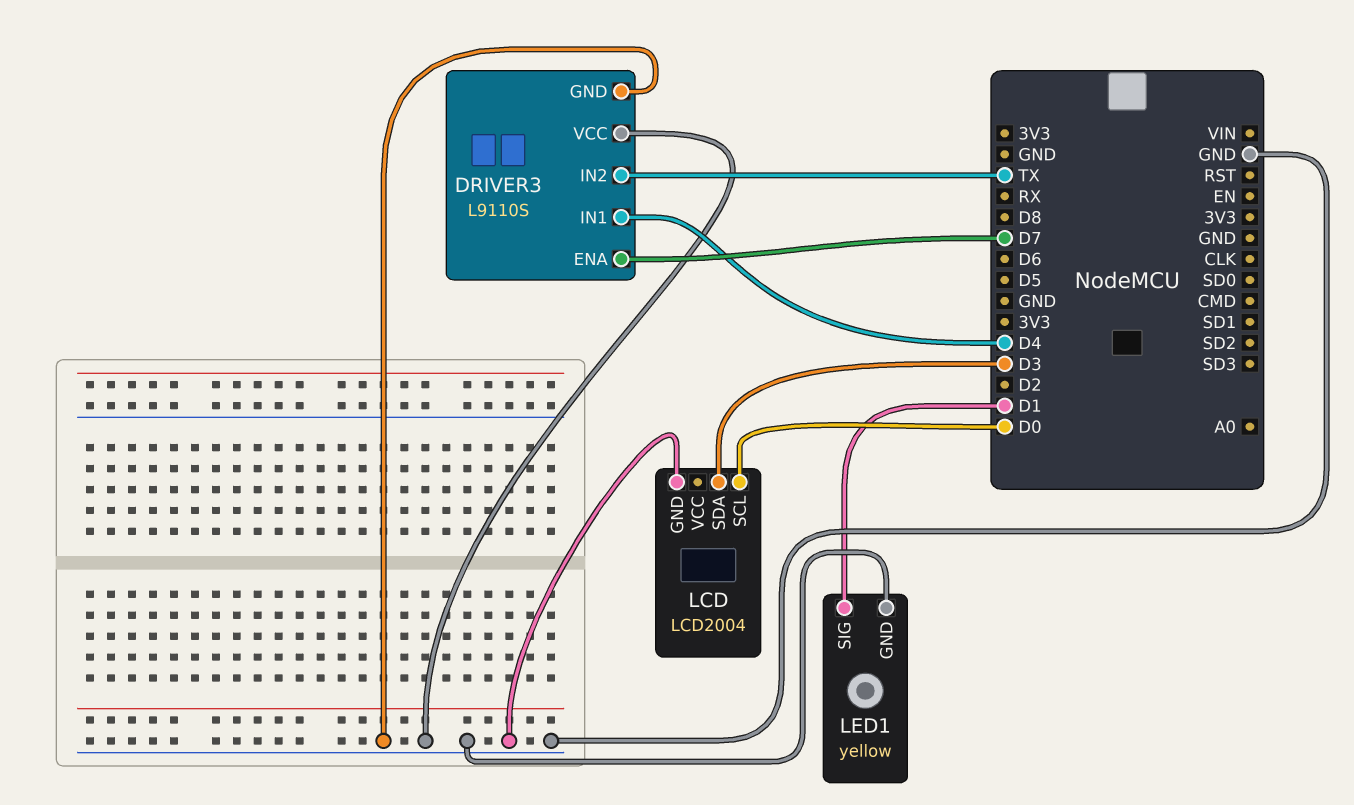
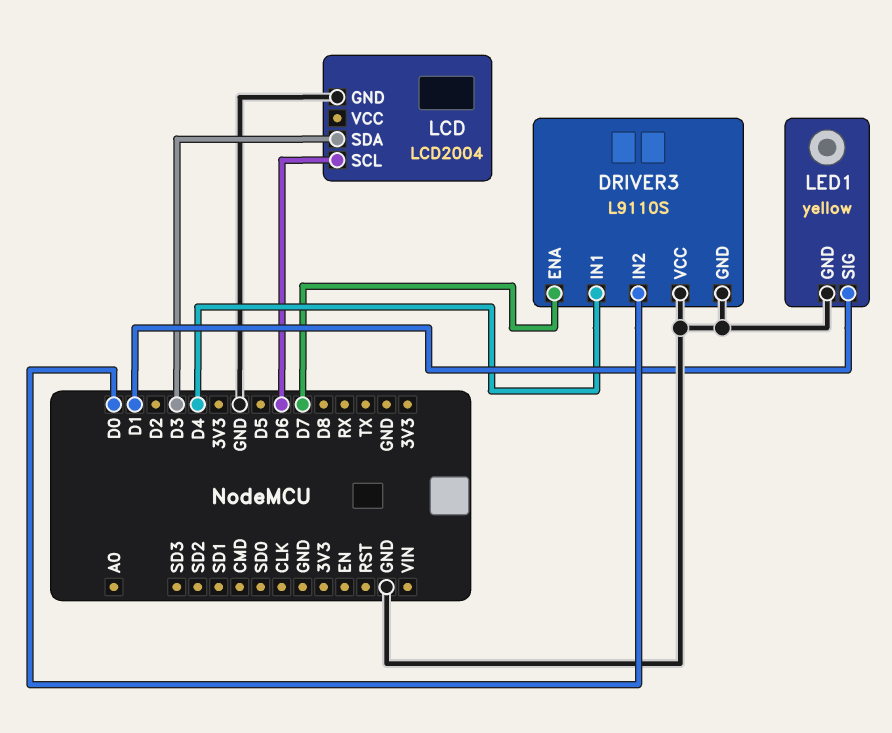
DRIVER3 pin IN2: TX -> D0
LCD pin SCL: D0 -> D6

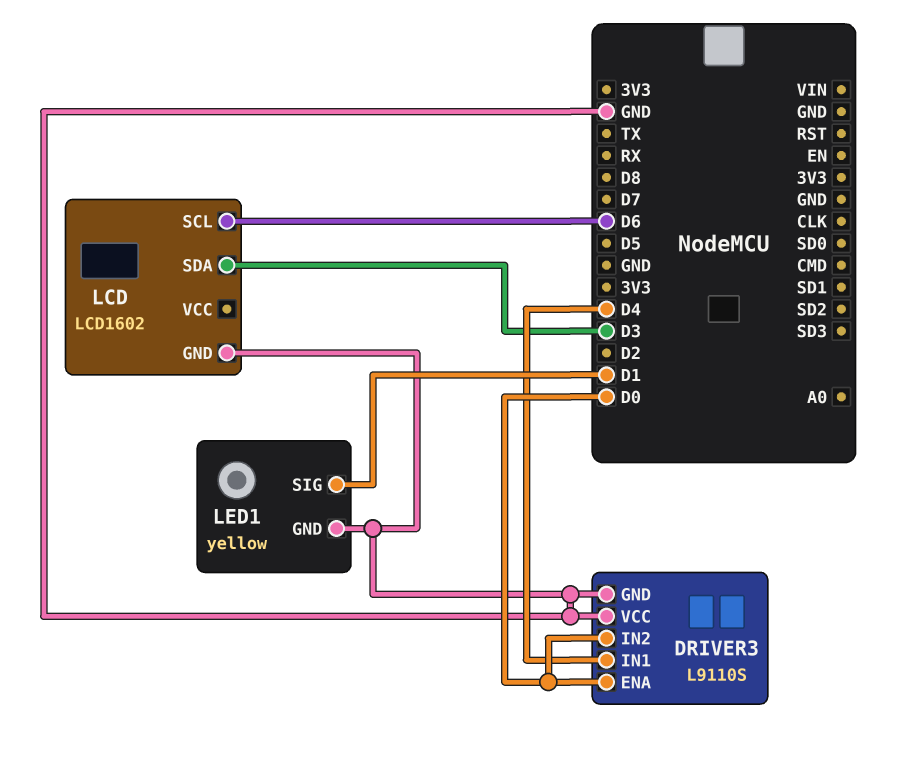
DRIVER3 pin ENA: D7 -> D0
LCD: LCD2004 -> LCD1602

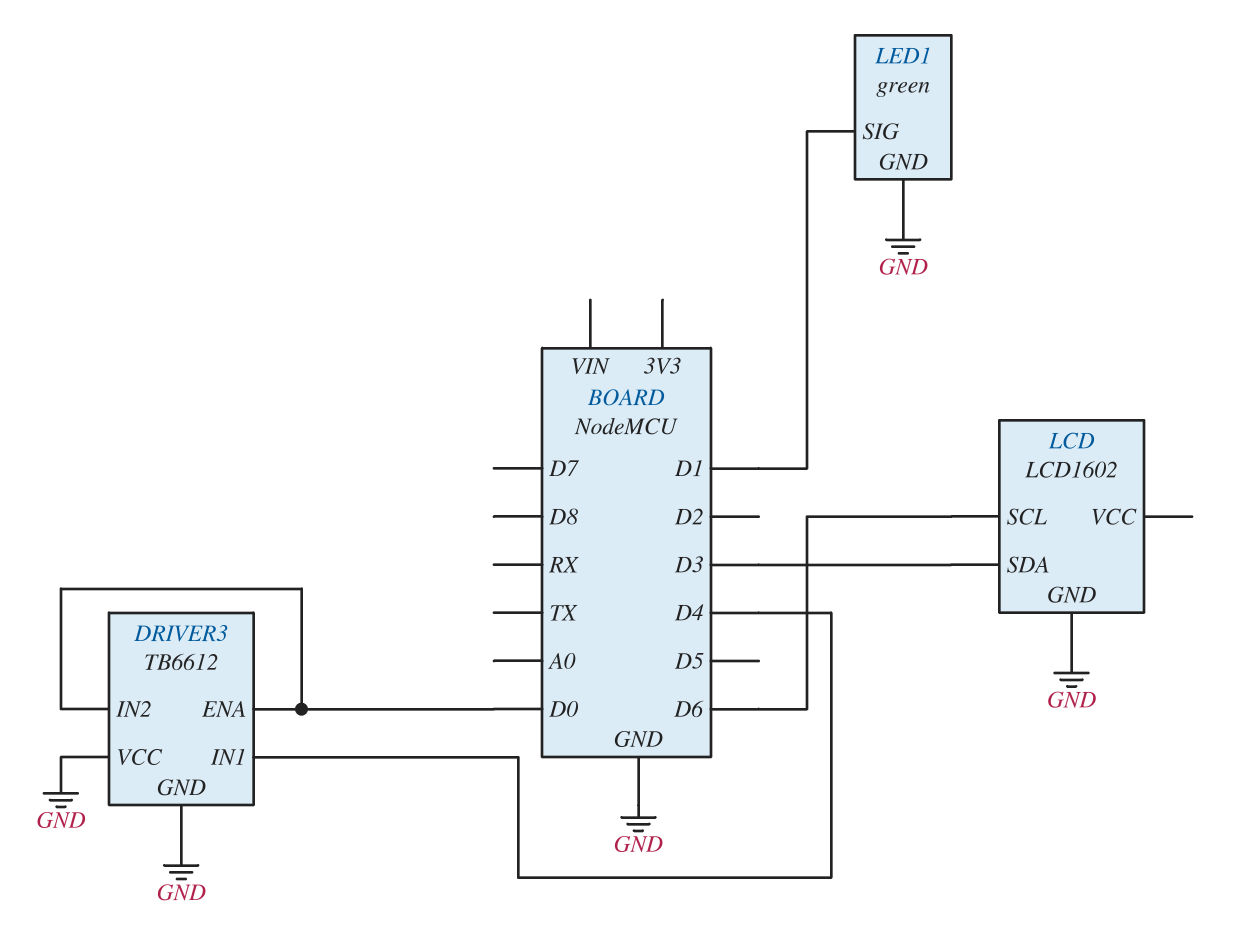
DRIVER3: L9110S -> TB6612
LED1: yellow -> green

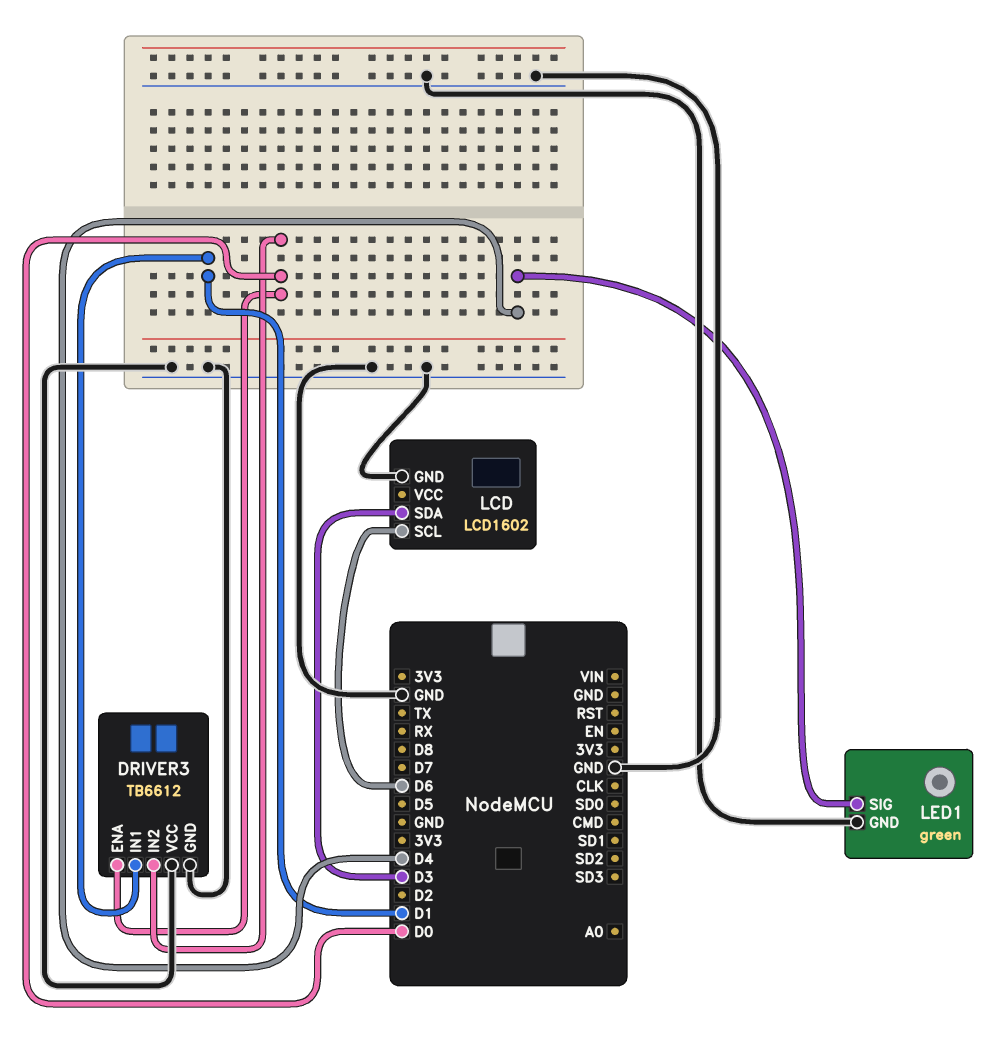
DRIVER3 pin IN1: D4 -> D1
LED1 pin SIG: D1 -> D4

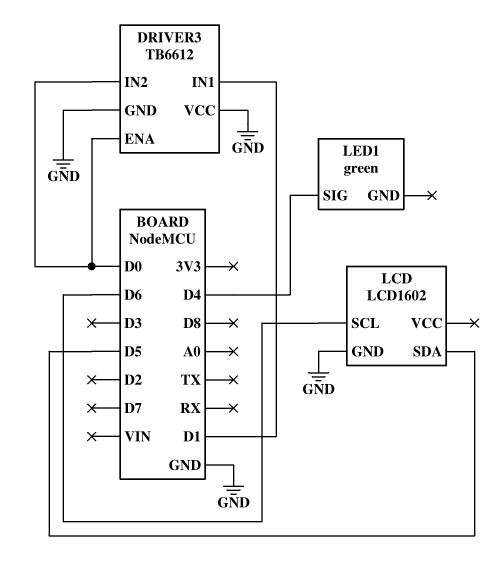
LCD pin SDA: D3 -> D5
LED1 pin GND: GND -> none

